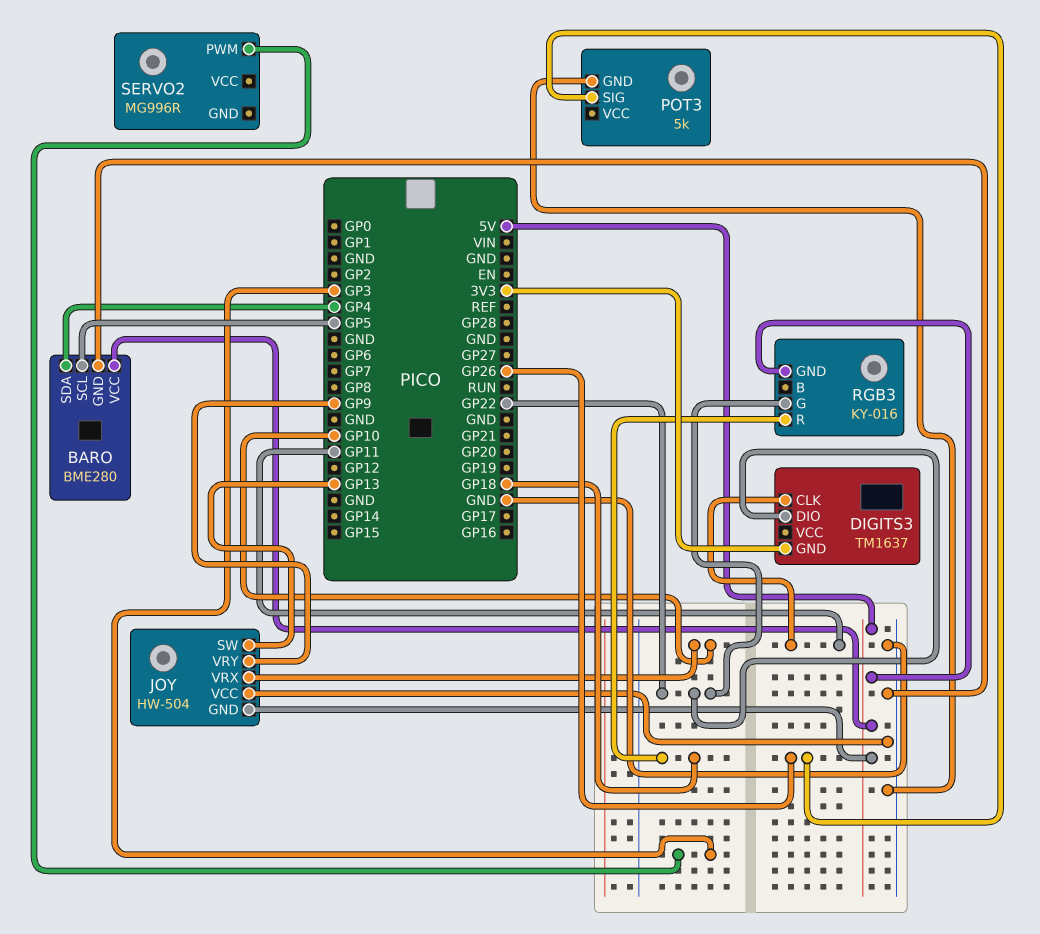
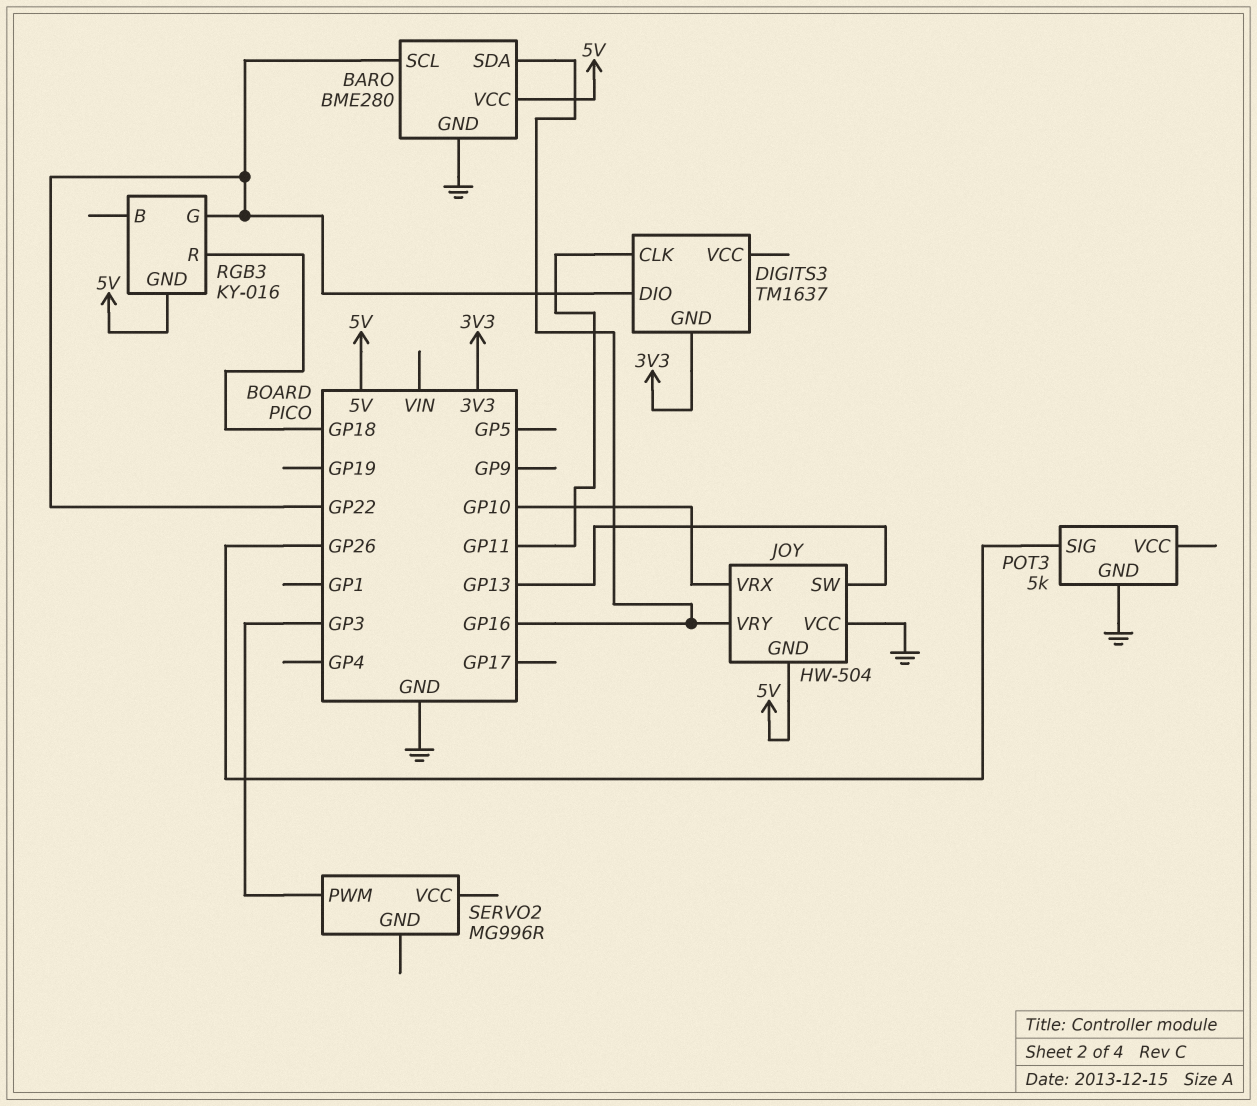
BARO pin SCL: GP5 -> GP22
BARO pin SDA: GP4 -> GP16
JOY pin VRY: GP9 -> GP16

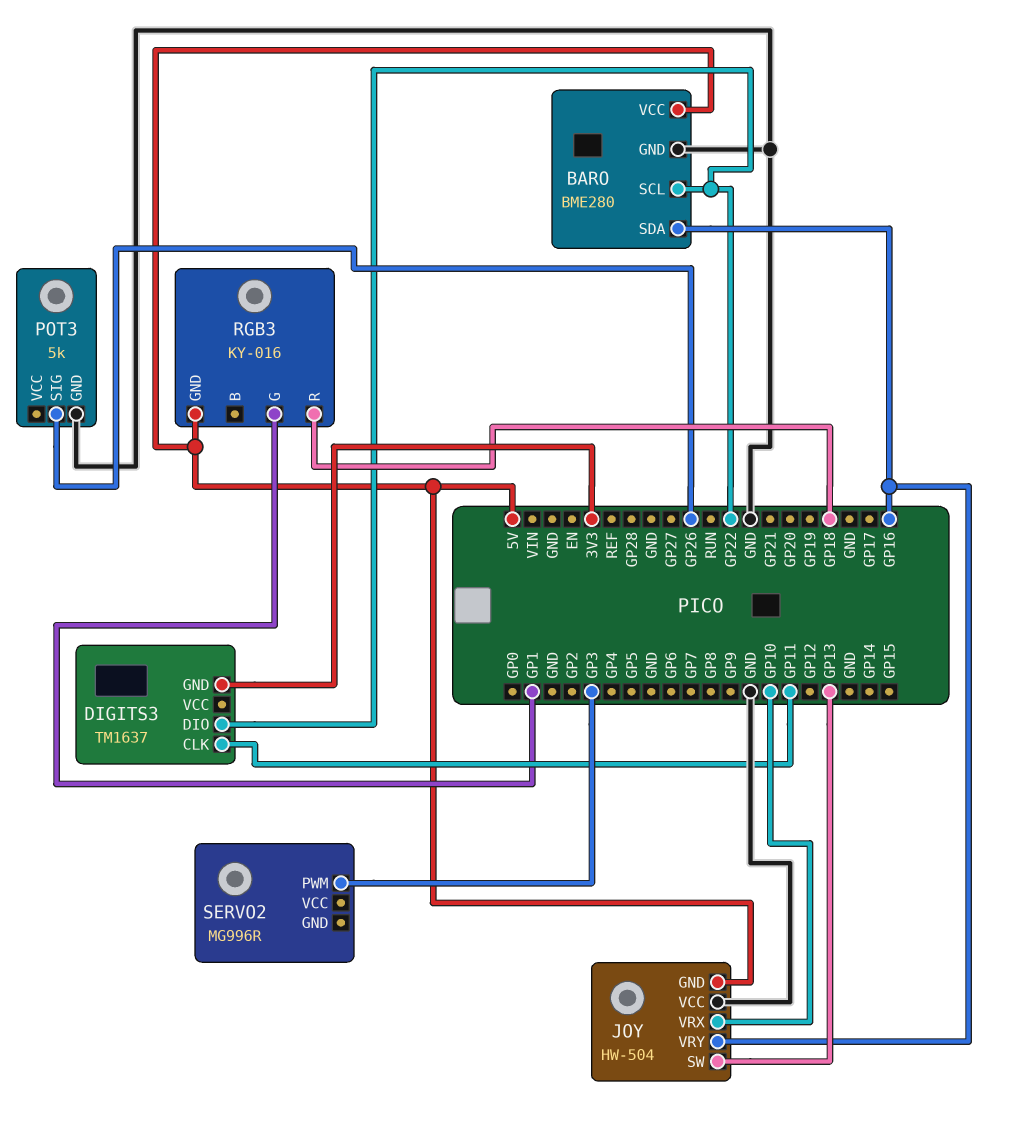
RGB3 pin G: GP22 -> GP1

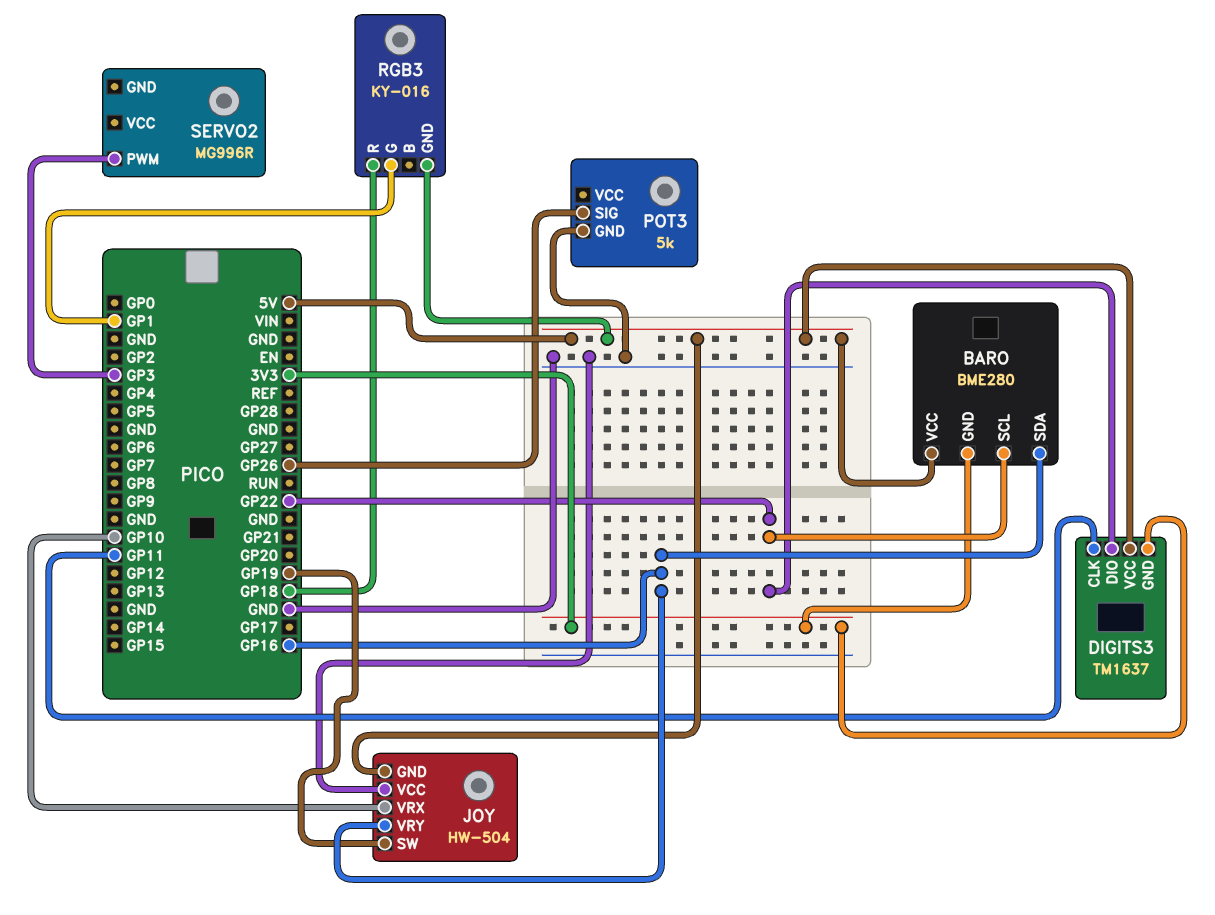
BARO pin GND: GND -> 3V3
DIGITS3 pin VCC: none -> 5V
JOY pin SW: GP13 -> GP19

